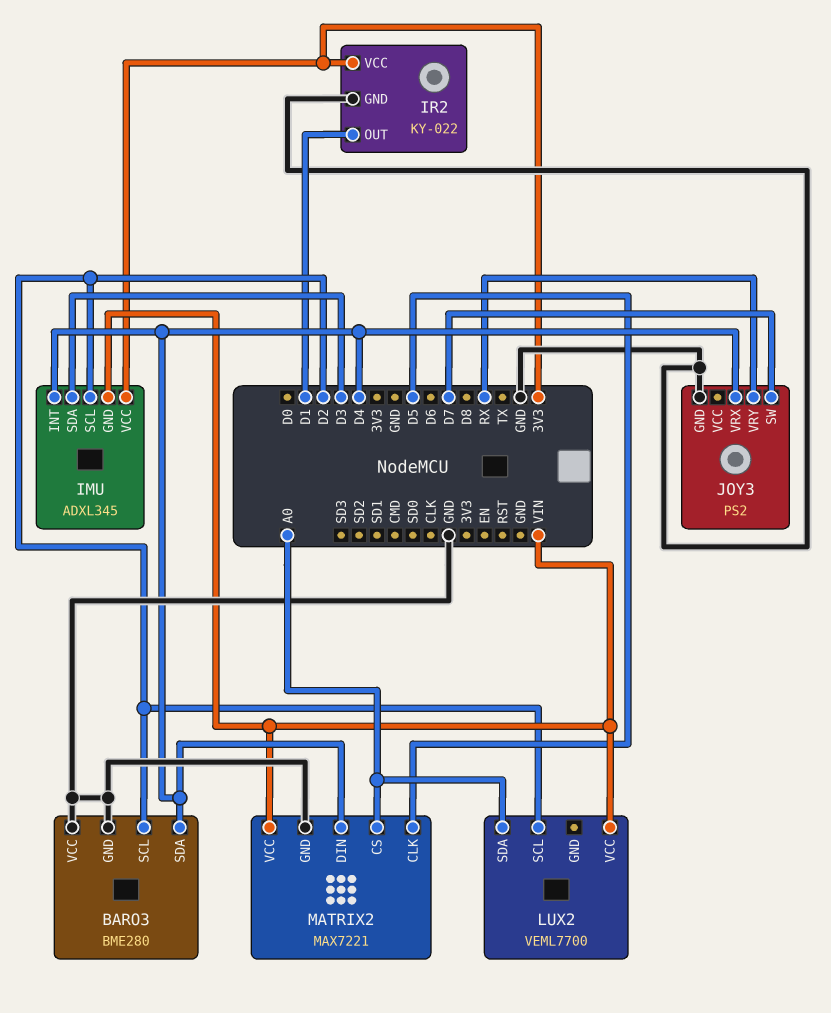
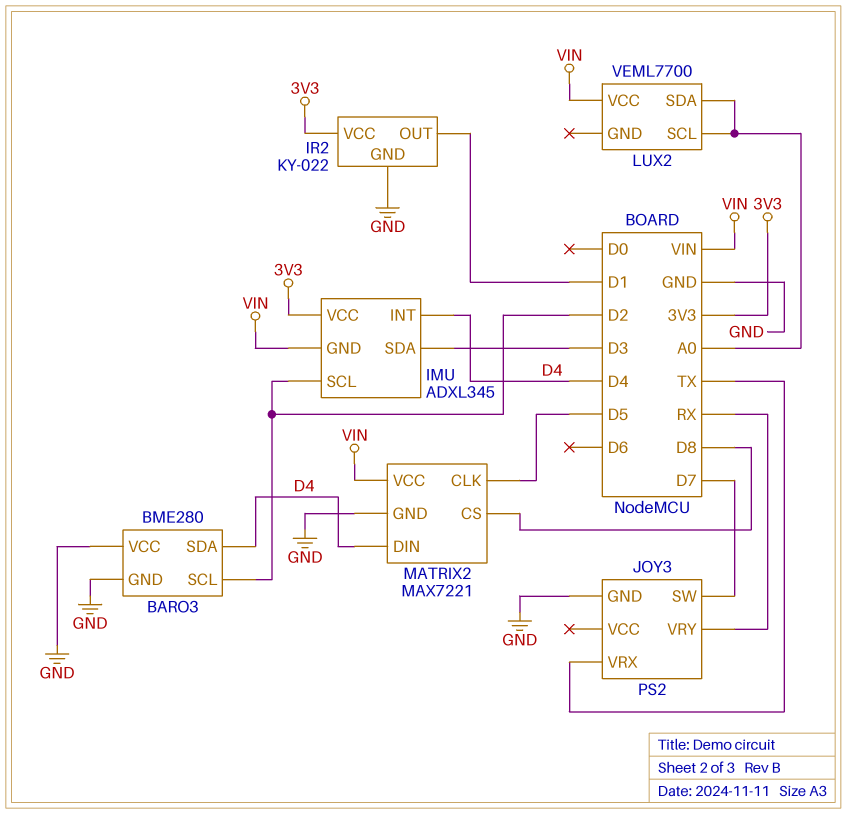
JOY3 pin VRX: D4 -> TX
LUX2 pin SCL: D2 -> A0
MATRIX2 pin CS: A0 -> D8

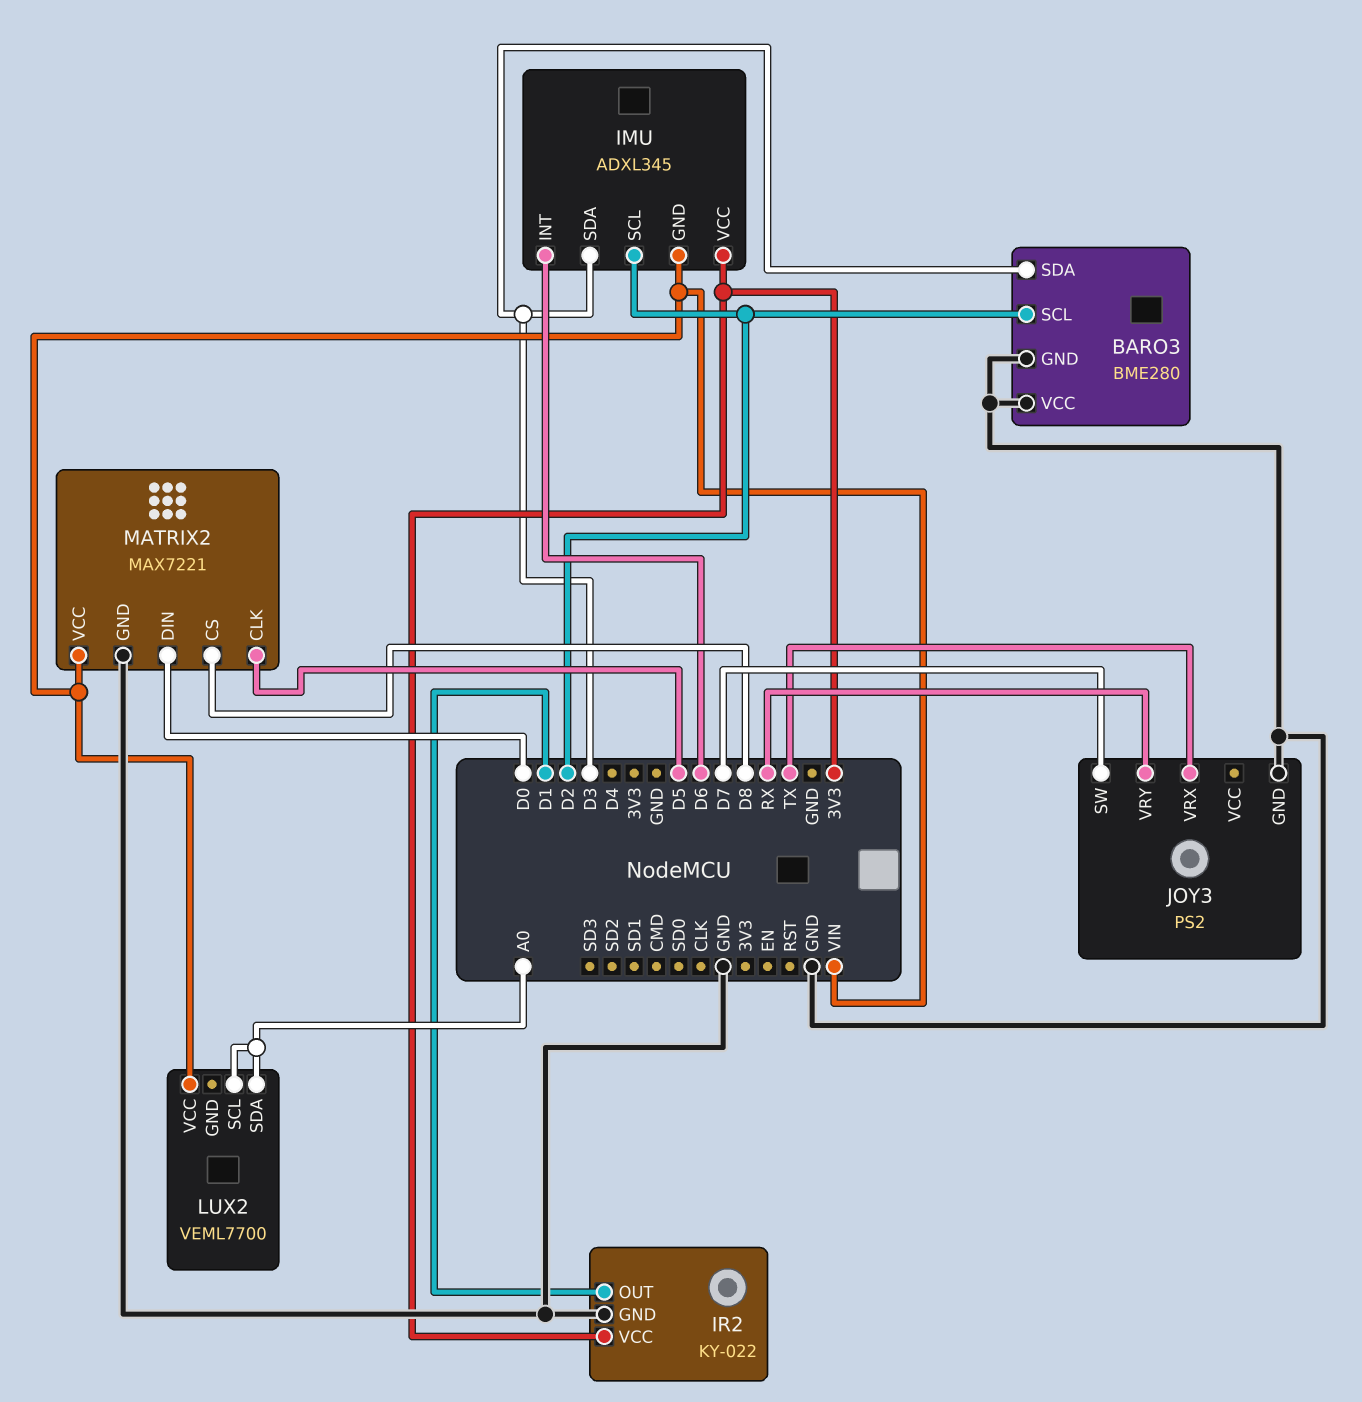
BARO3 pin SDA: D4 -> D3
IMU pin INT: D4 -> D6
MATRIX2 pin DIN: D4 -> D0

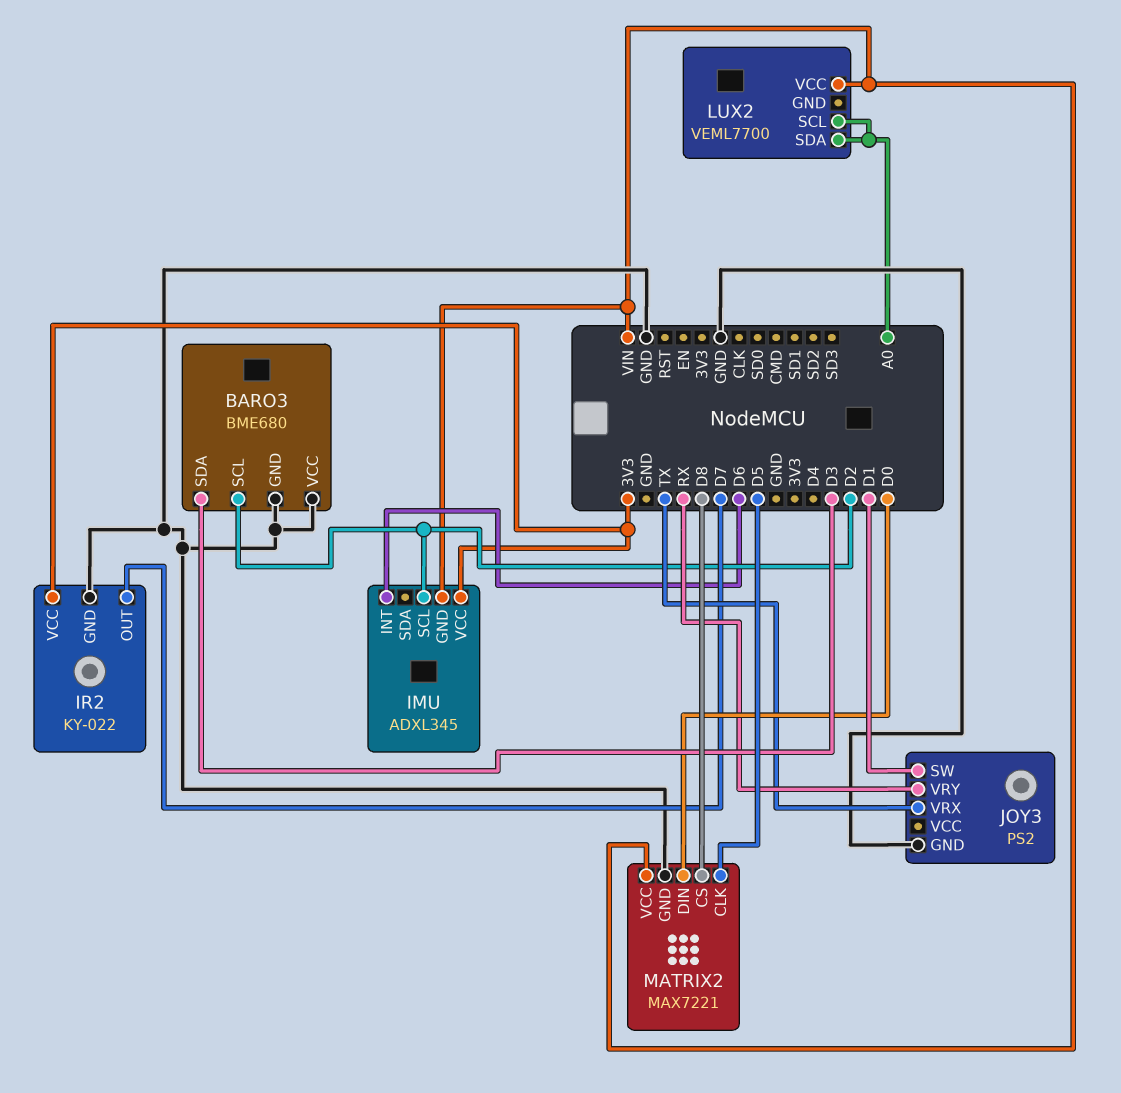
BARO3: BME280 -> BME680
IMU pin SDA: D3 -> none
IR2 pin OUT: D1 -> D7
JOY3 pin SW: D7 -> D1

